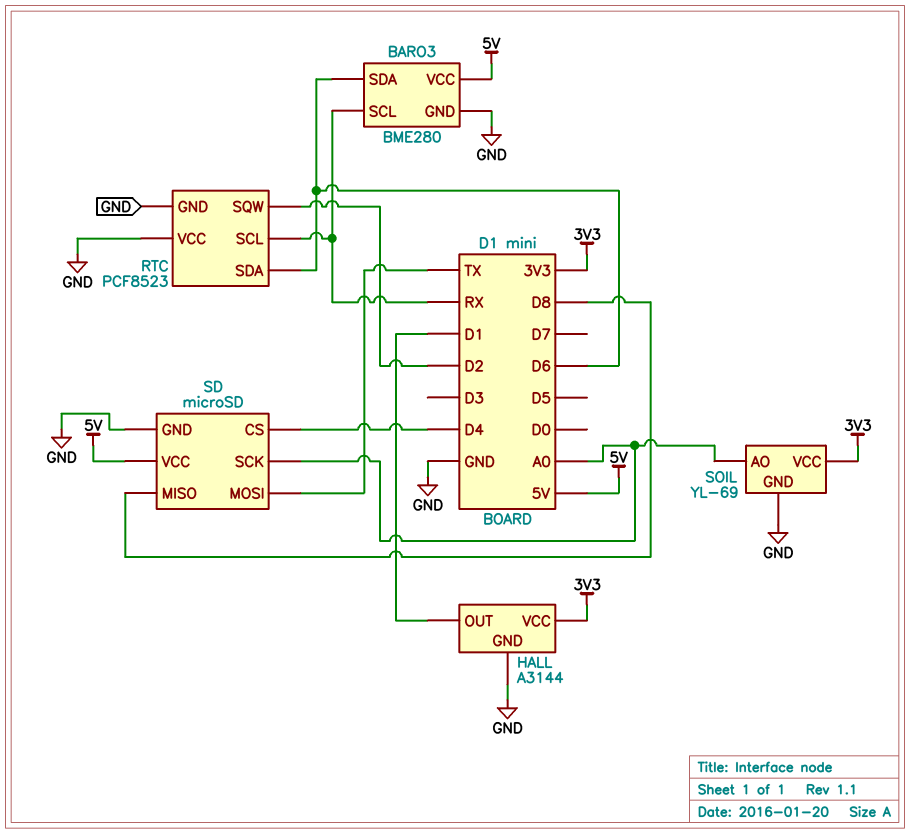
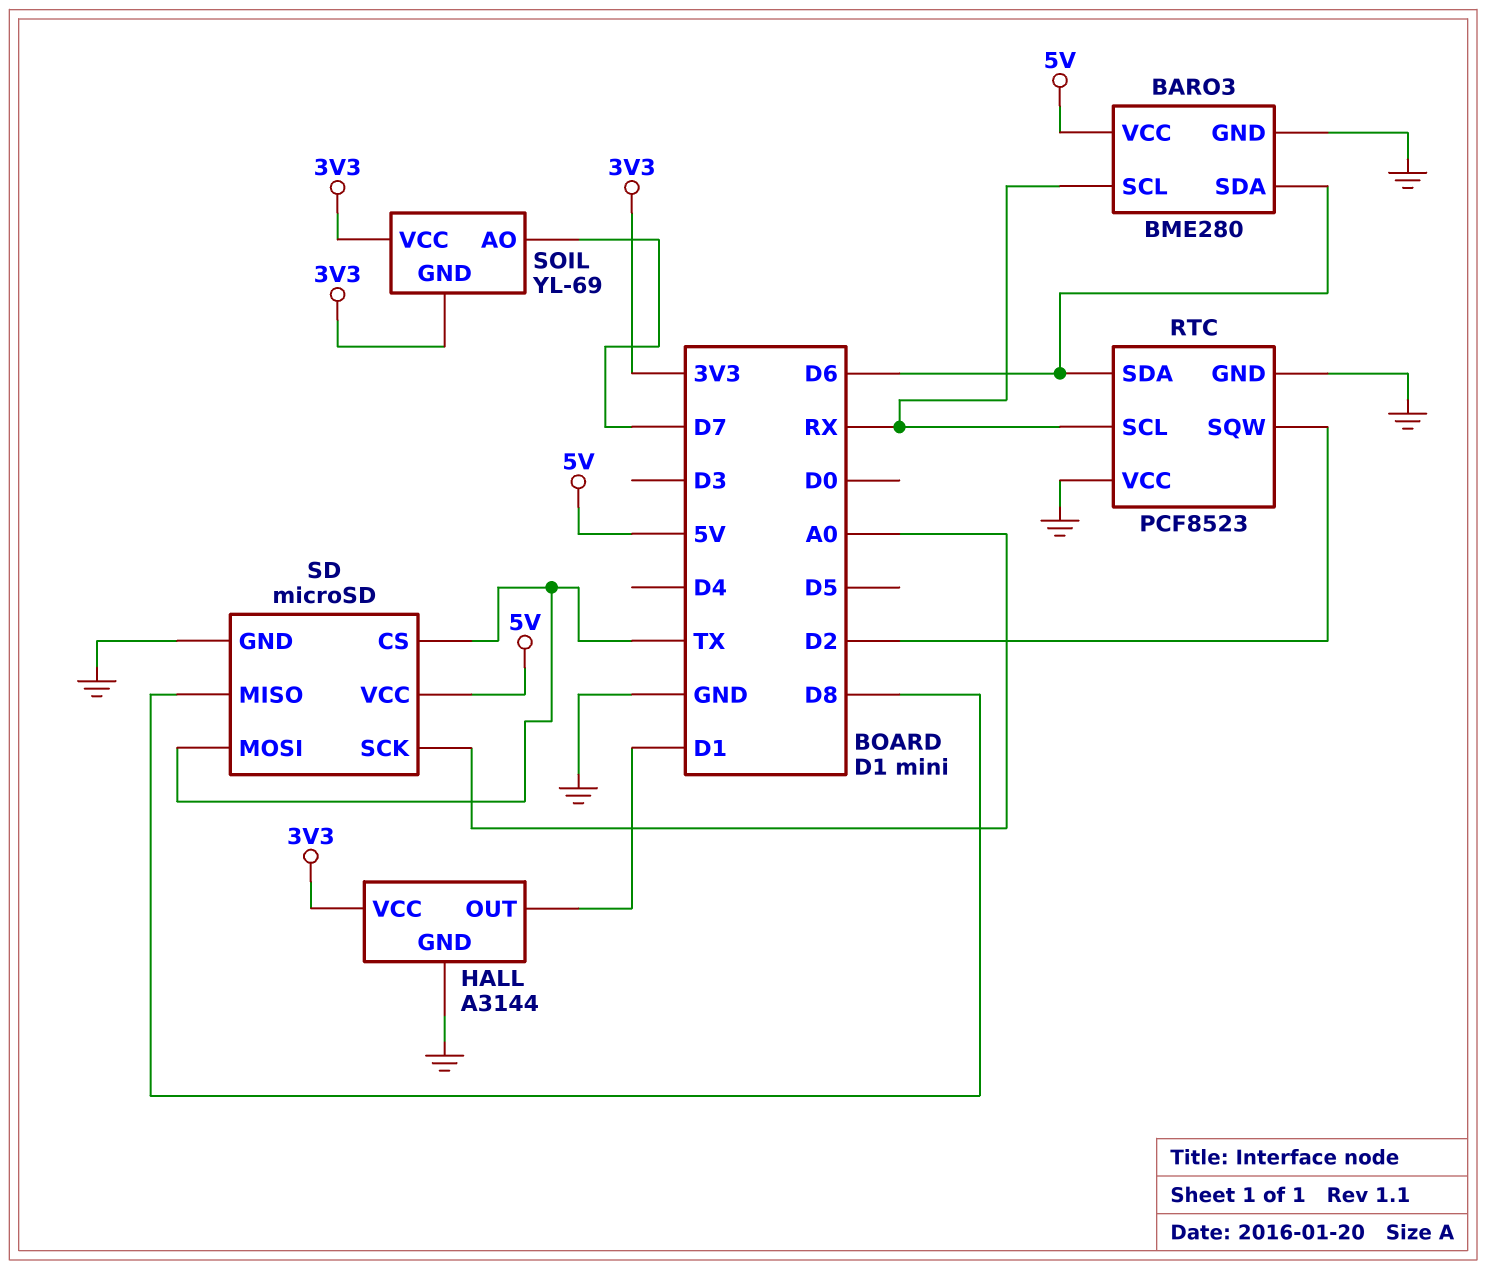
SD pin CS: D4 -> TX
SOIL pin AO: A0 -> D7
SOIL pin GND: GND -> 3V3

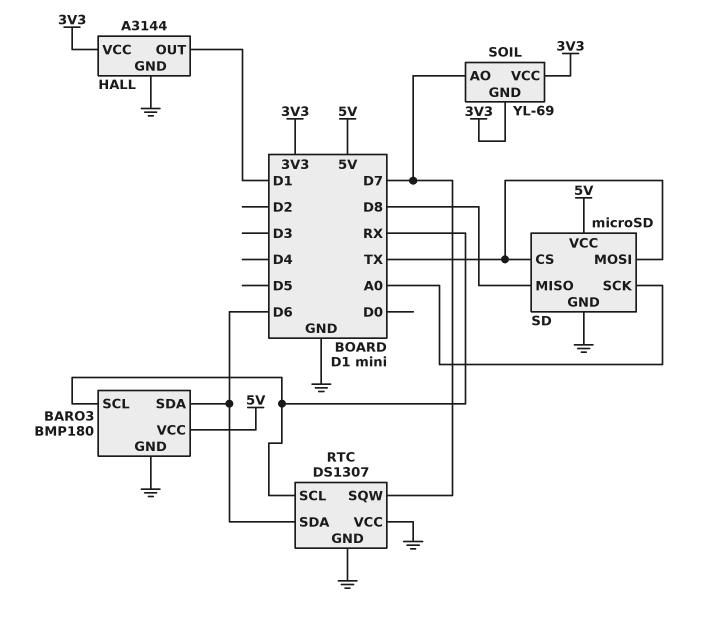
BARO3: BME280 -> BMP180
RTC: PCF8523 -> DS1307
RTC pin SQW: D2 -> D7

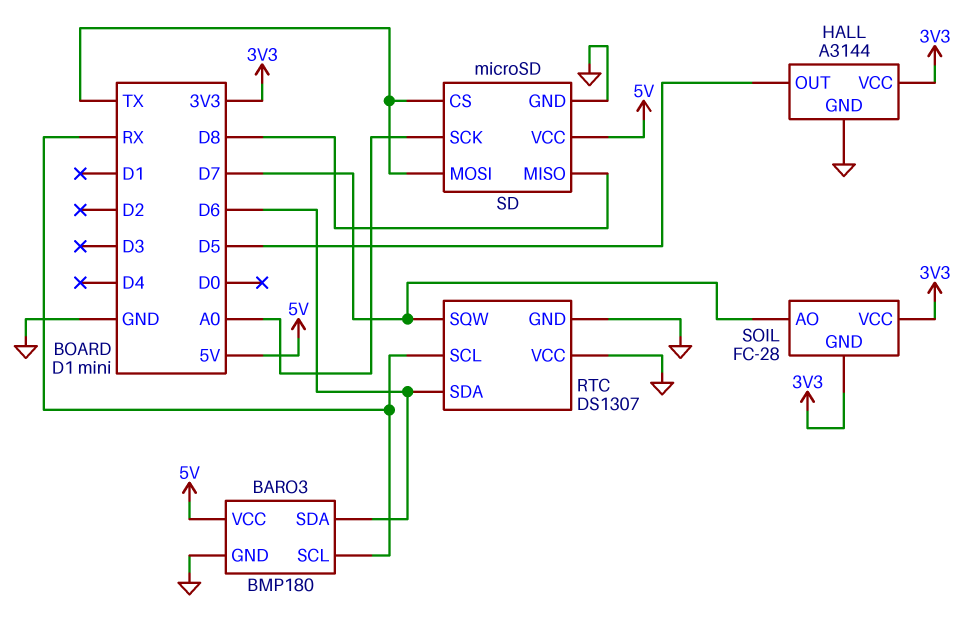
HALL pin OUT: D1 -> D5
SOIL: YL-69 -> FC-28

